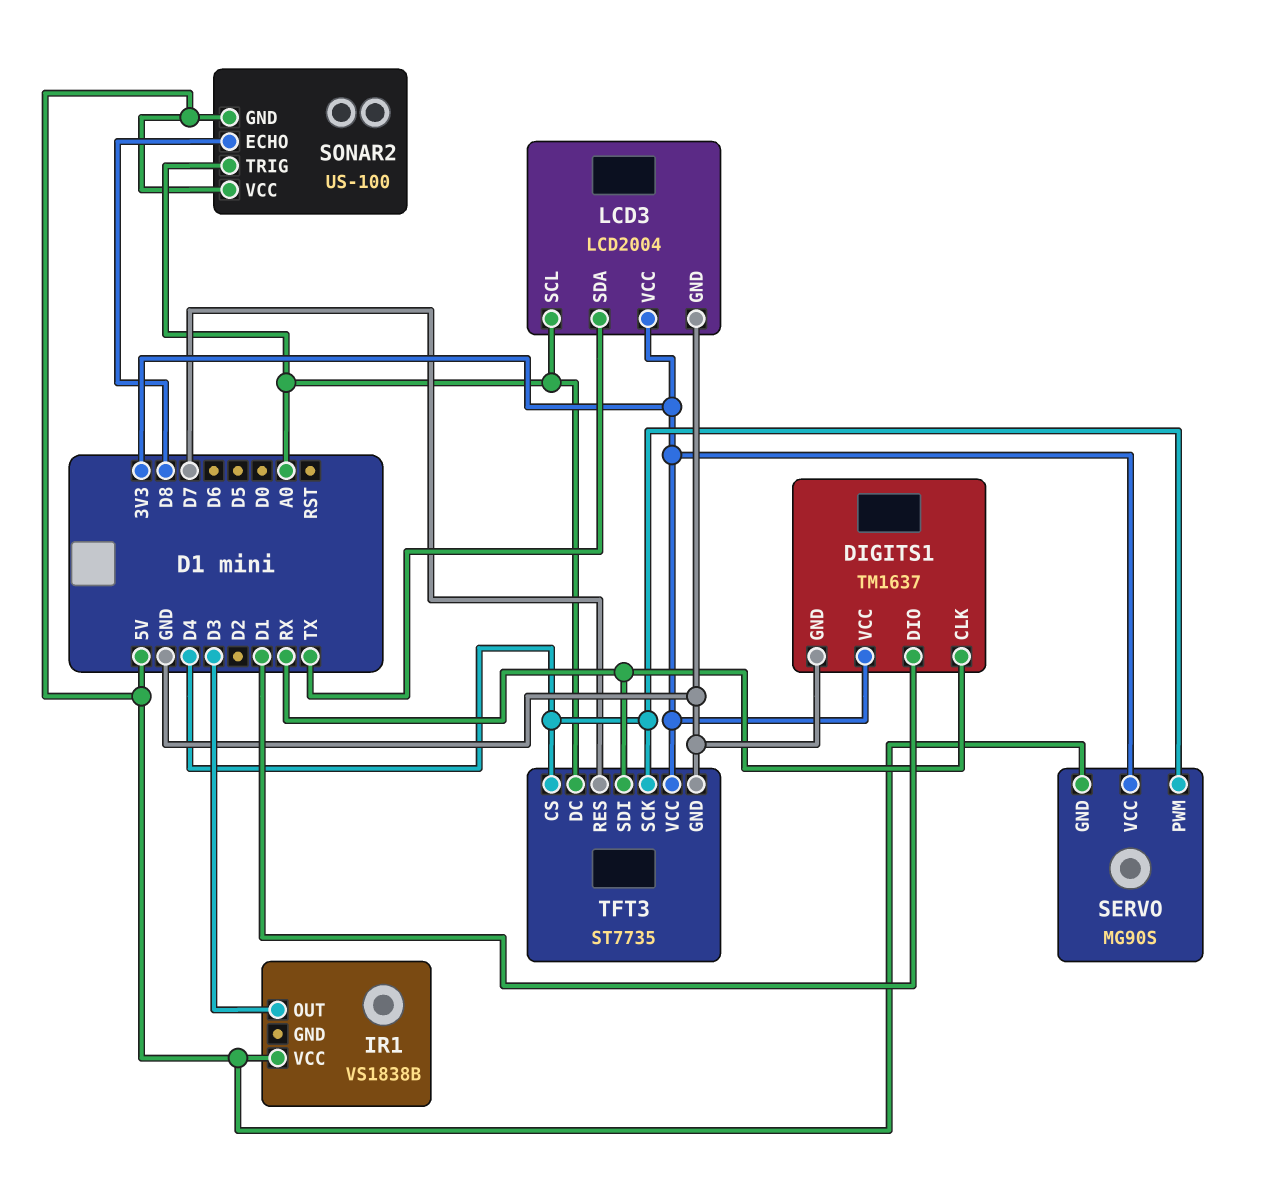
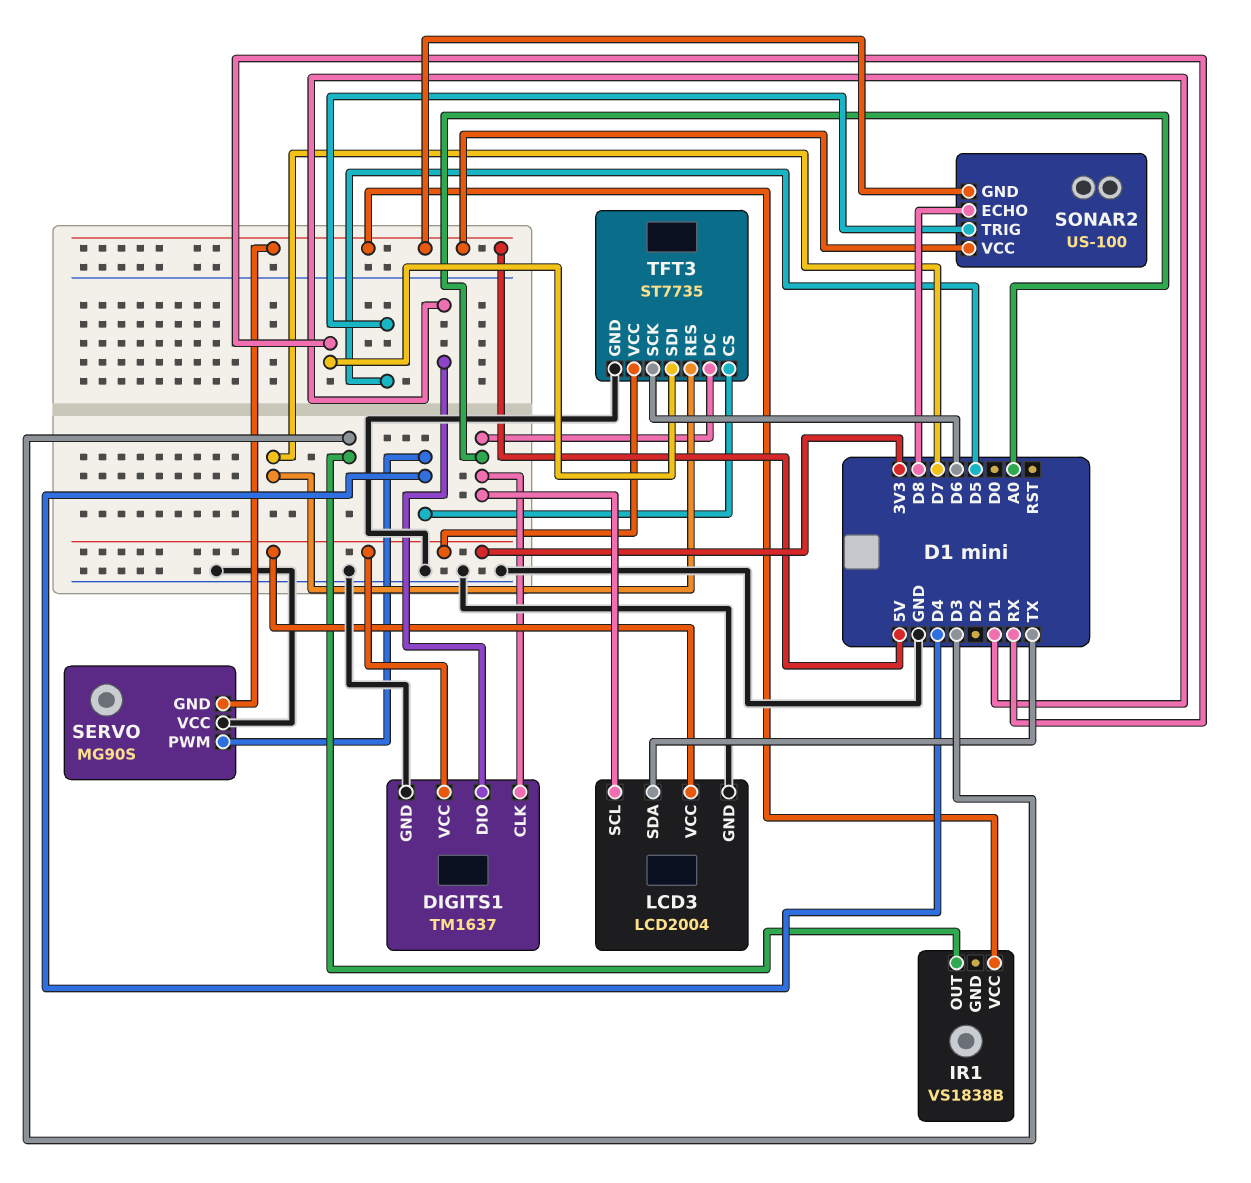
DIGITS1 pin CLK: RX -> A0
SERVO pin VCC: 3V3 -> GND
SONAR2 pin TRIG: A0 -> D5
TFT3 pin SCK: D4 -> D6

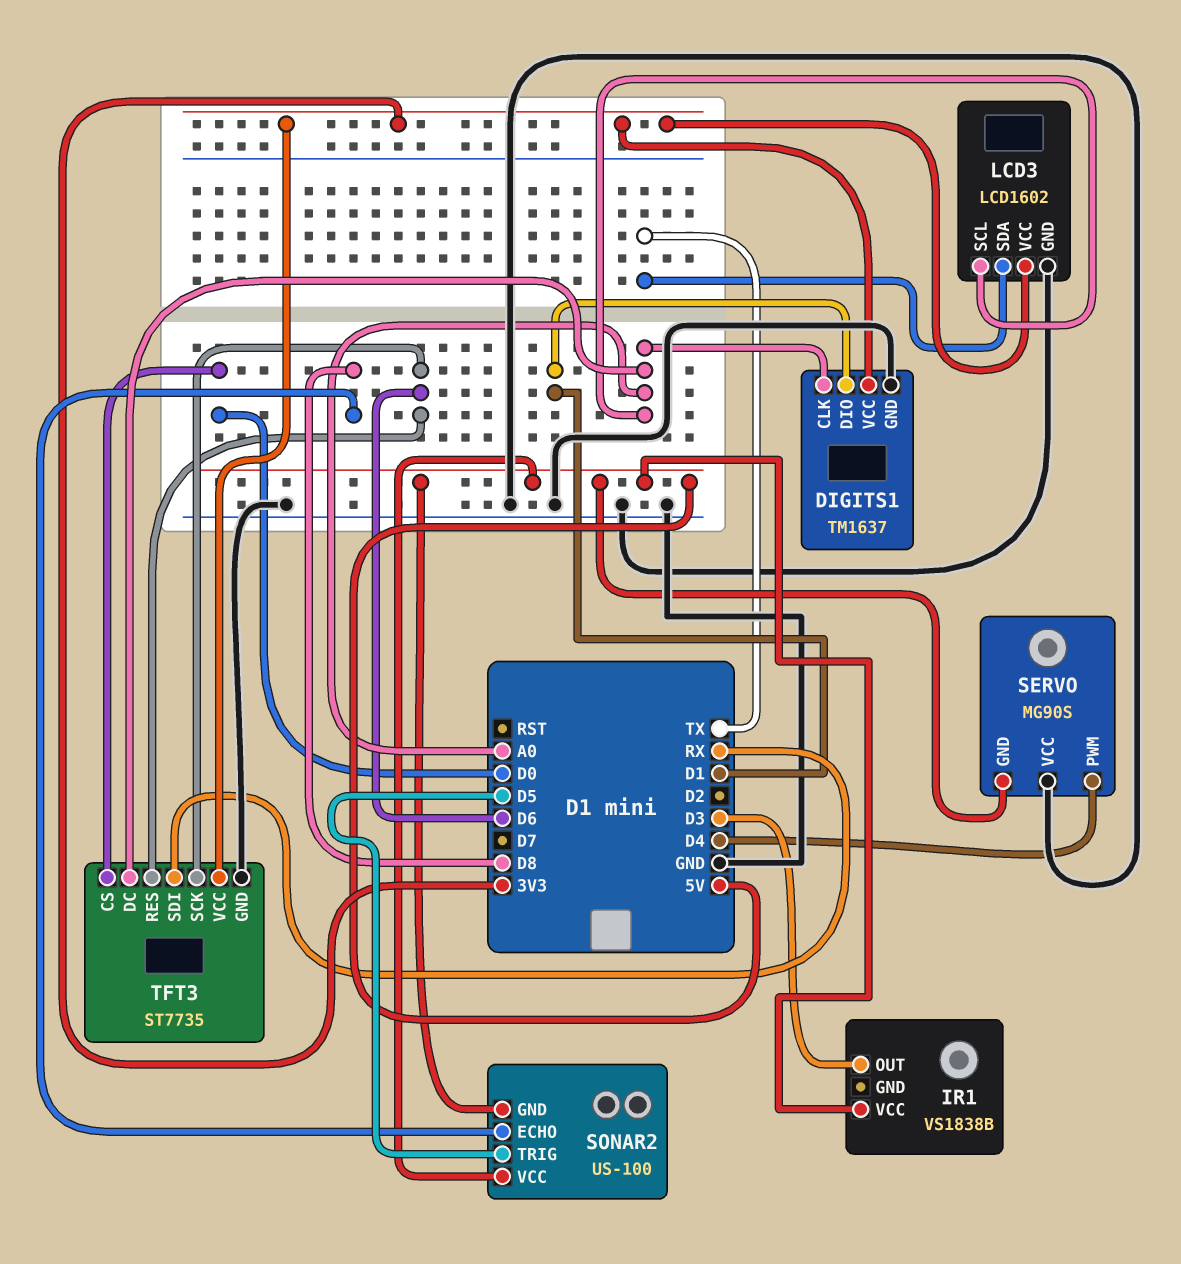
LCD3: LCD2004 -> LCD1602
TFT3 pin CS: D4 -> D0
TFT3 pin RES: D7 -> D6

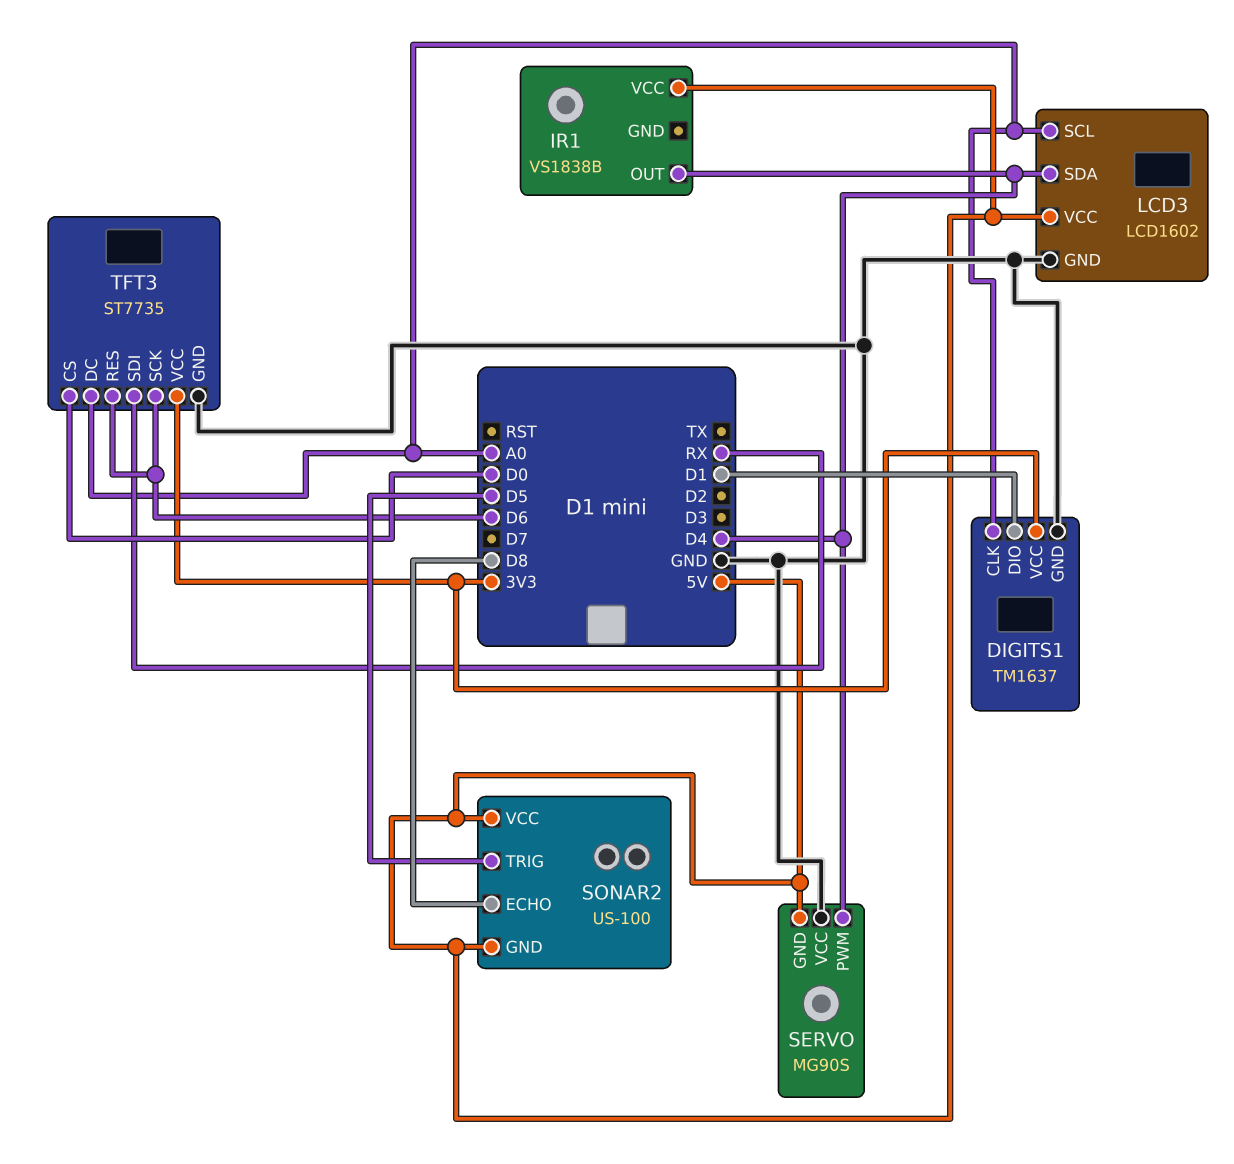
IR1 pin OUT: D3 -> D4
LCD3 pin SDA: TX -> D4
LCD3 pin VCC: 3V3 -> 5V

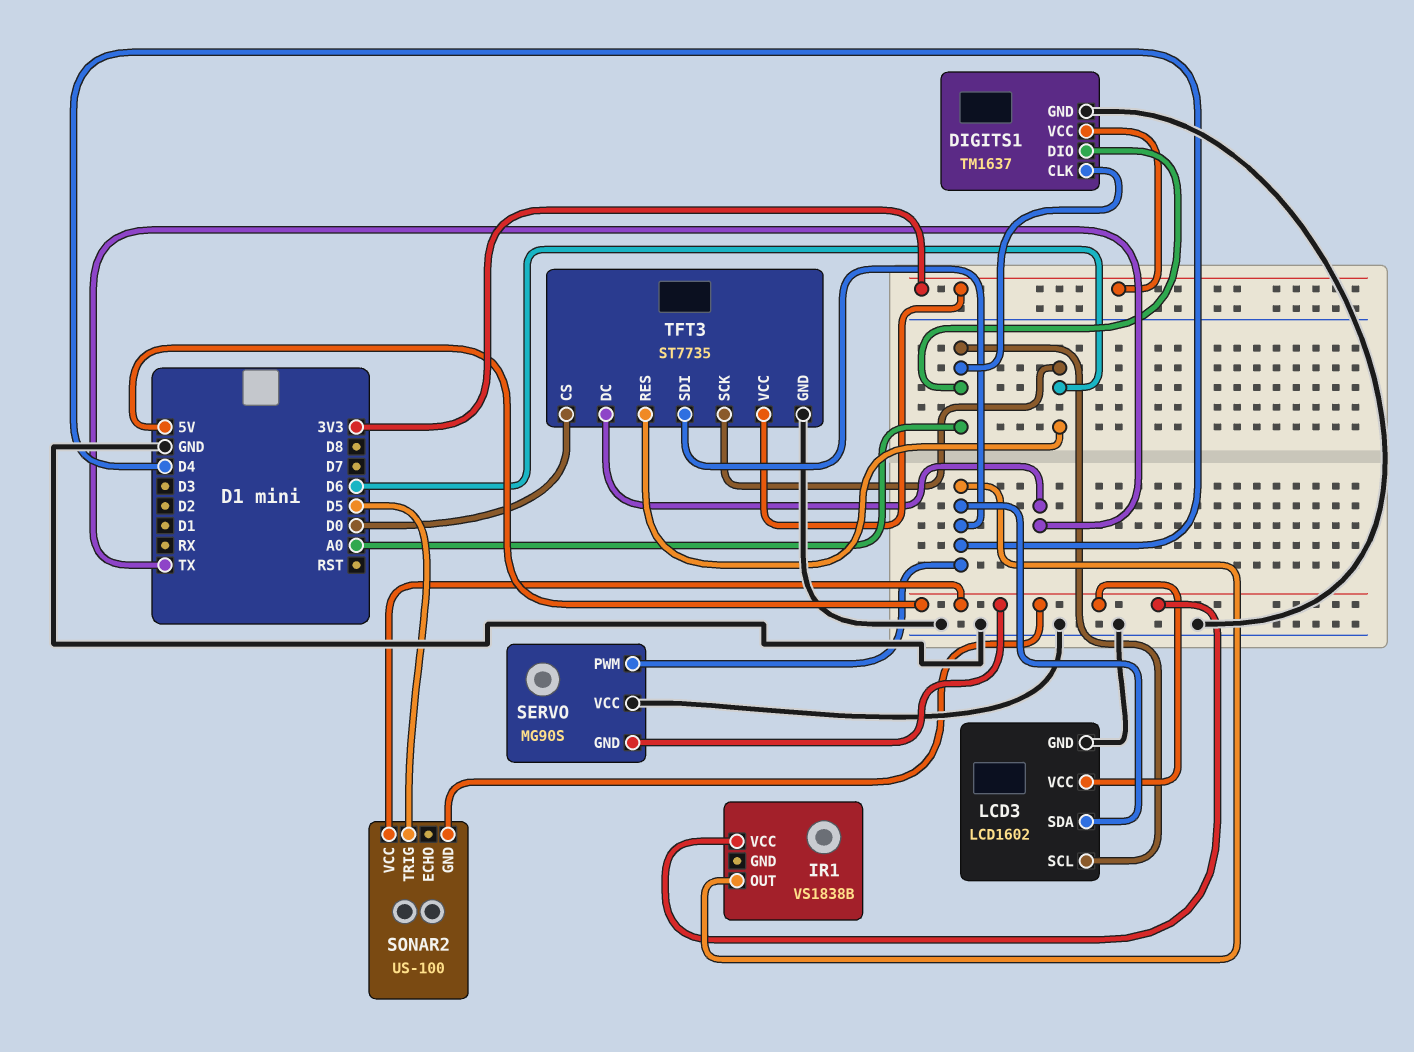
DIGITS1 pin DIO: D1 -> A0
SONAR2 pin ECHO: D8 -> none
TFT3 pin DC: A0 -> TX
TFT3 pin SDI: RX -> D4

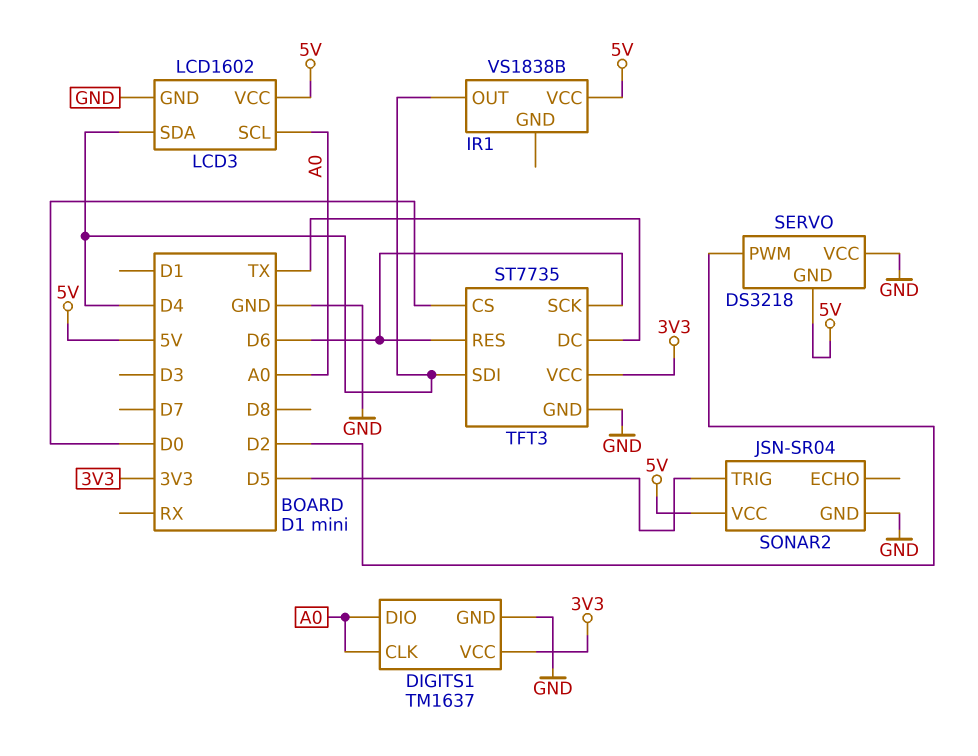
SERVO: MG90S -> DS3218
SERVO pin PWM: D4 -> D2
SONAR2: US-100 -> JSN-SR04
SONAR2 pin GND: 5V -> GND

